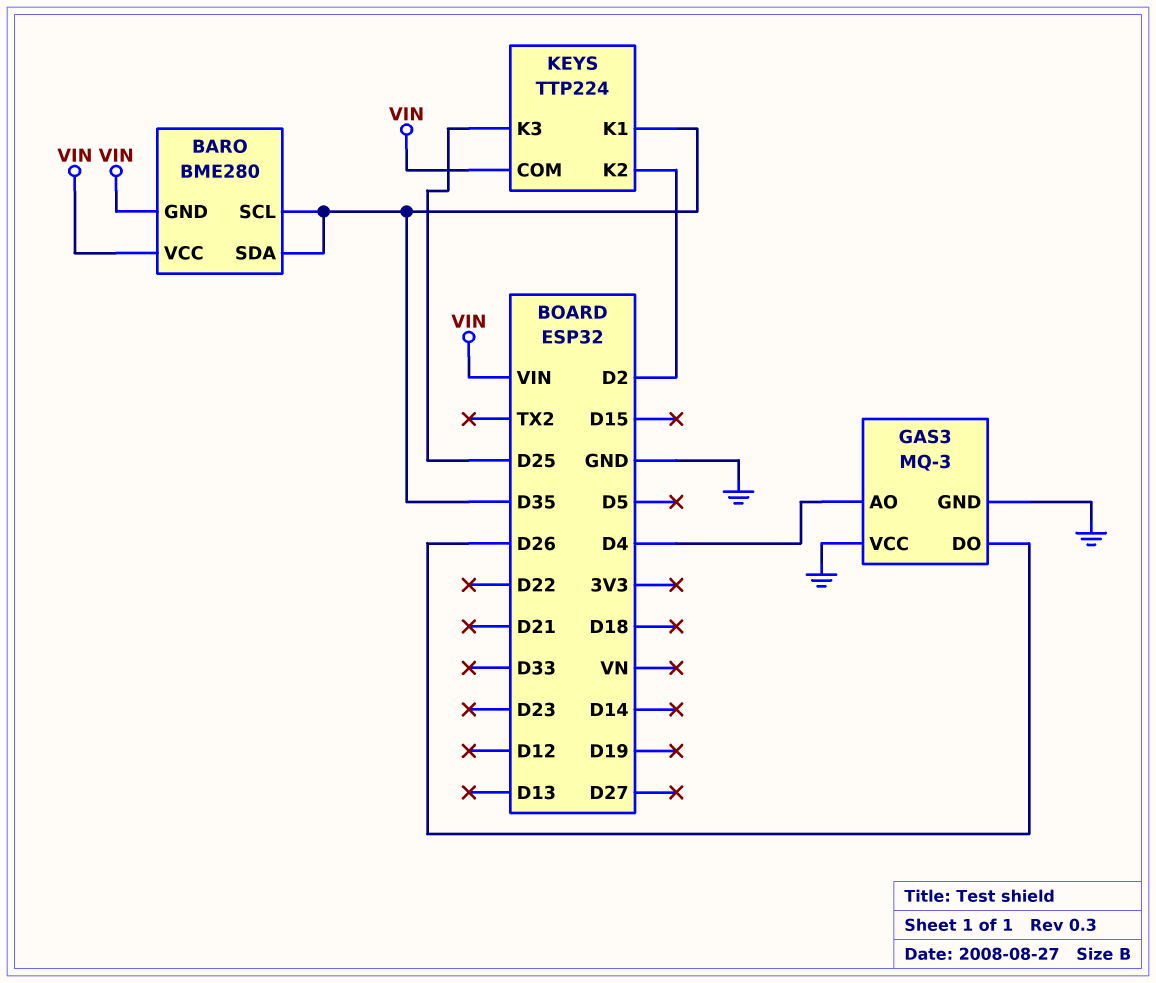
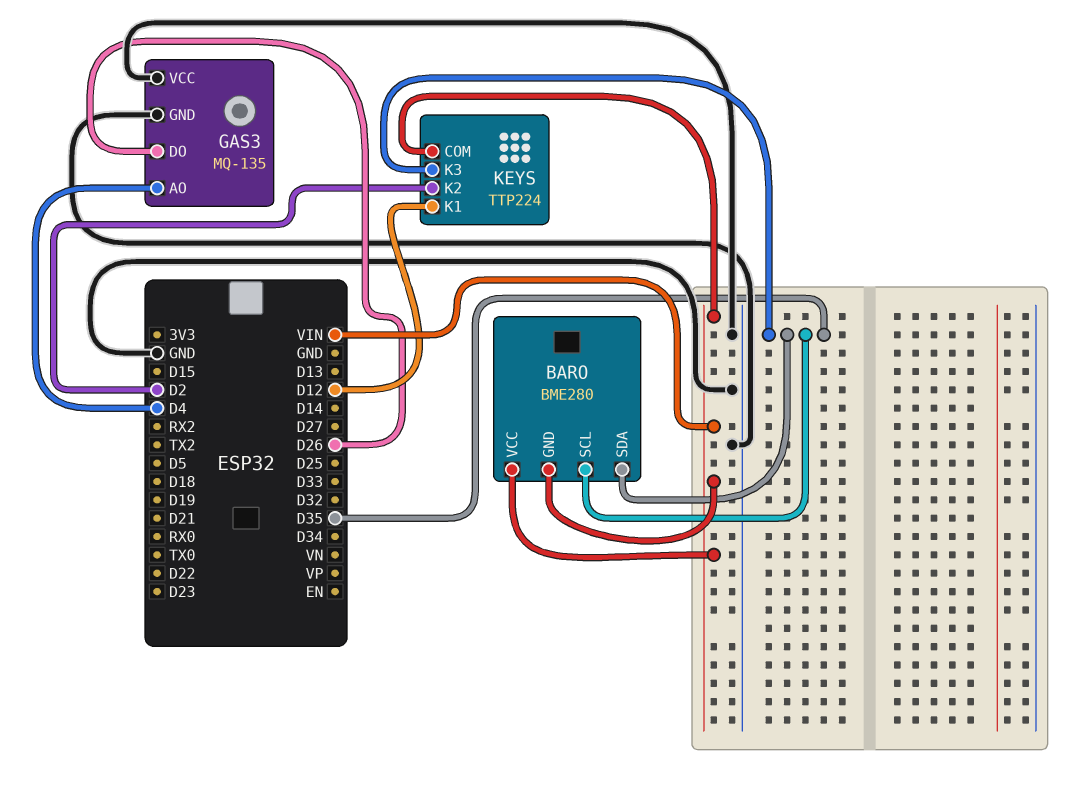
GAS3: MQ-3 -> MQ-135
KEYS pin K1: D35 -> D12
KEYS pin K3: D25 -> D35

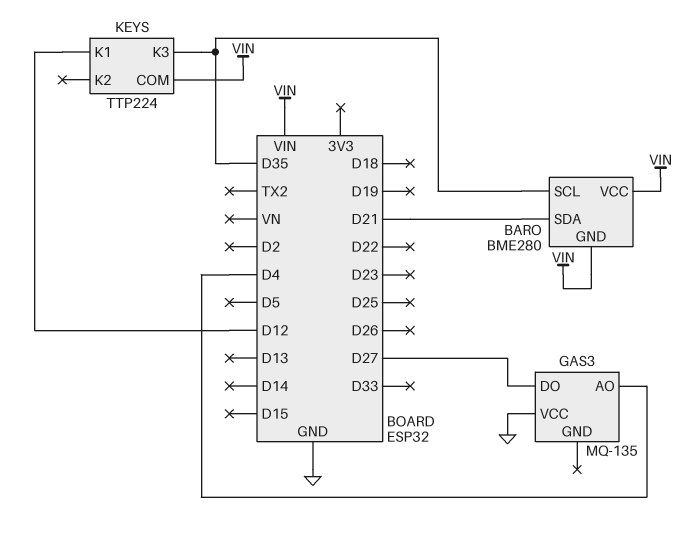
BARO pin SDA: D35 -> D21
GAS3 pin DO: D26 -> D27
GAS3 pin GND: GND -> none
KEYS pin K2: D2 -> none

